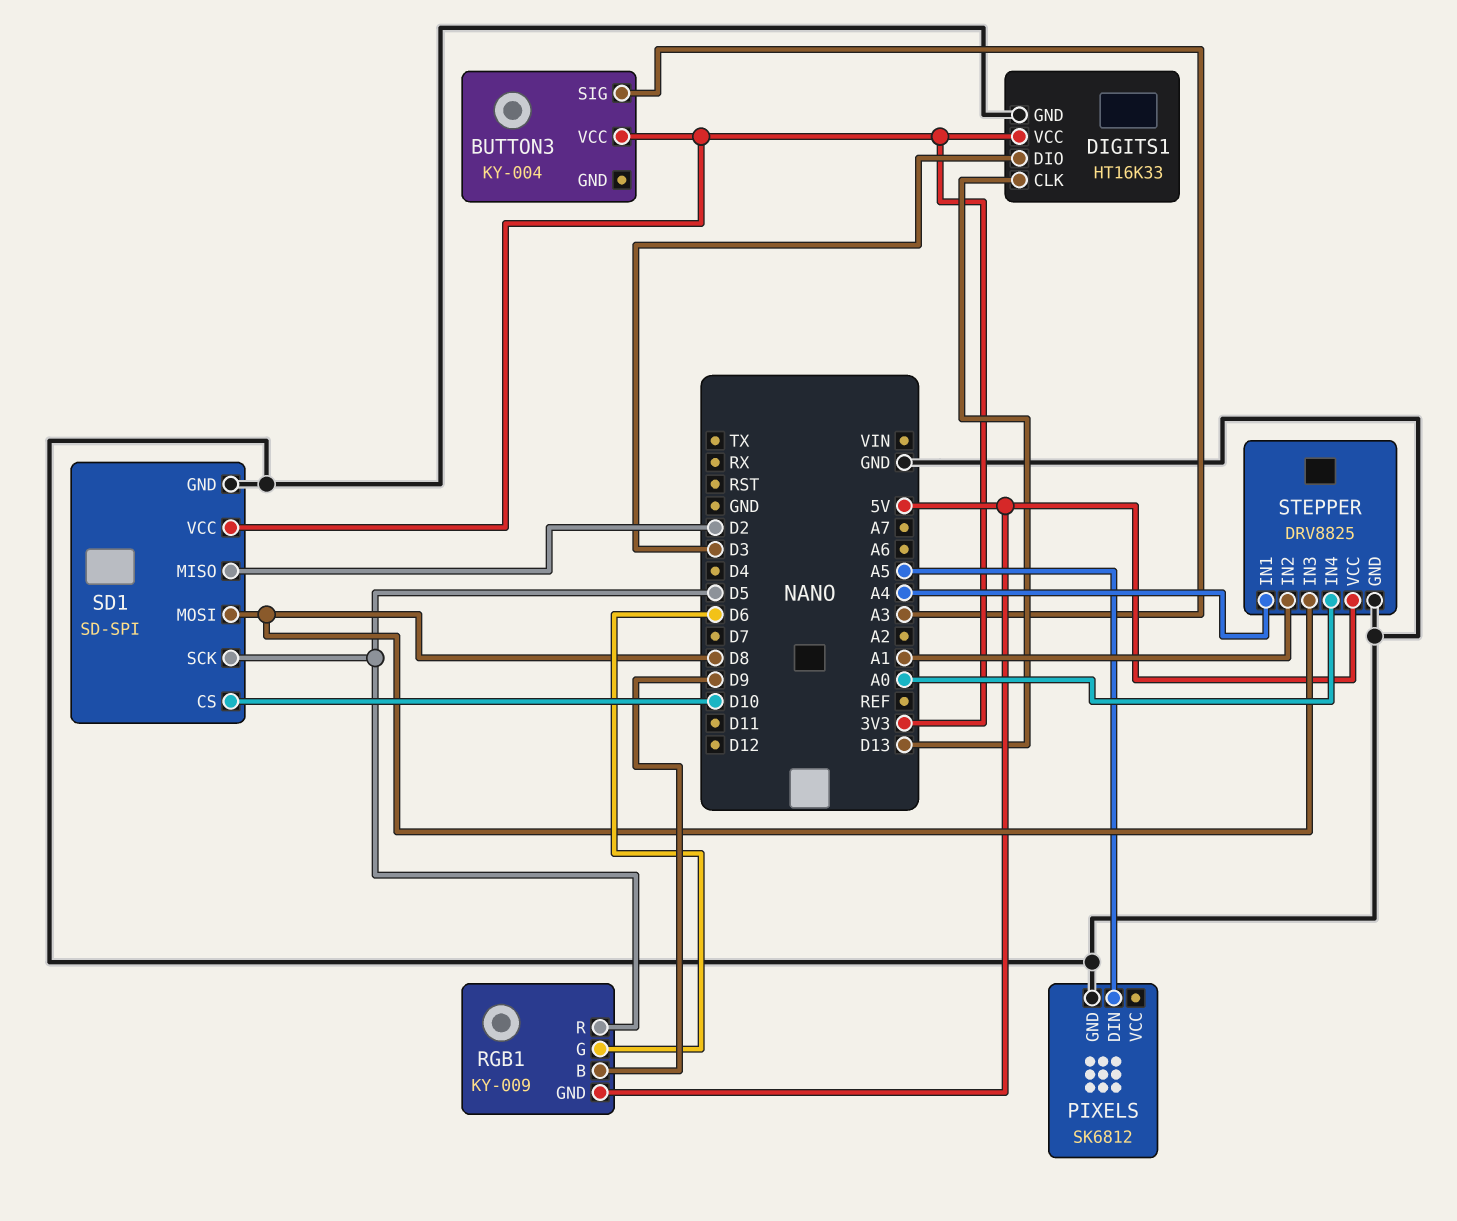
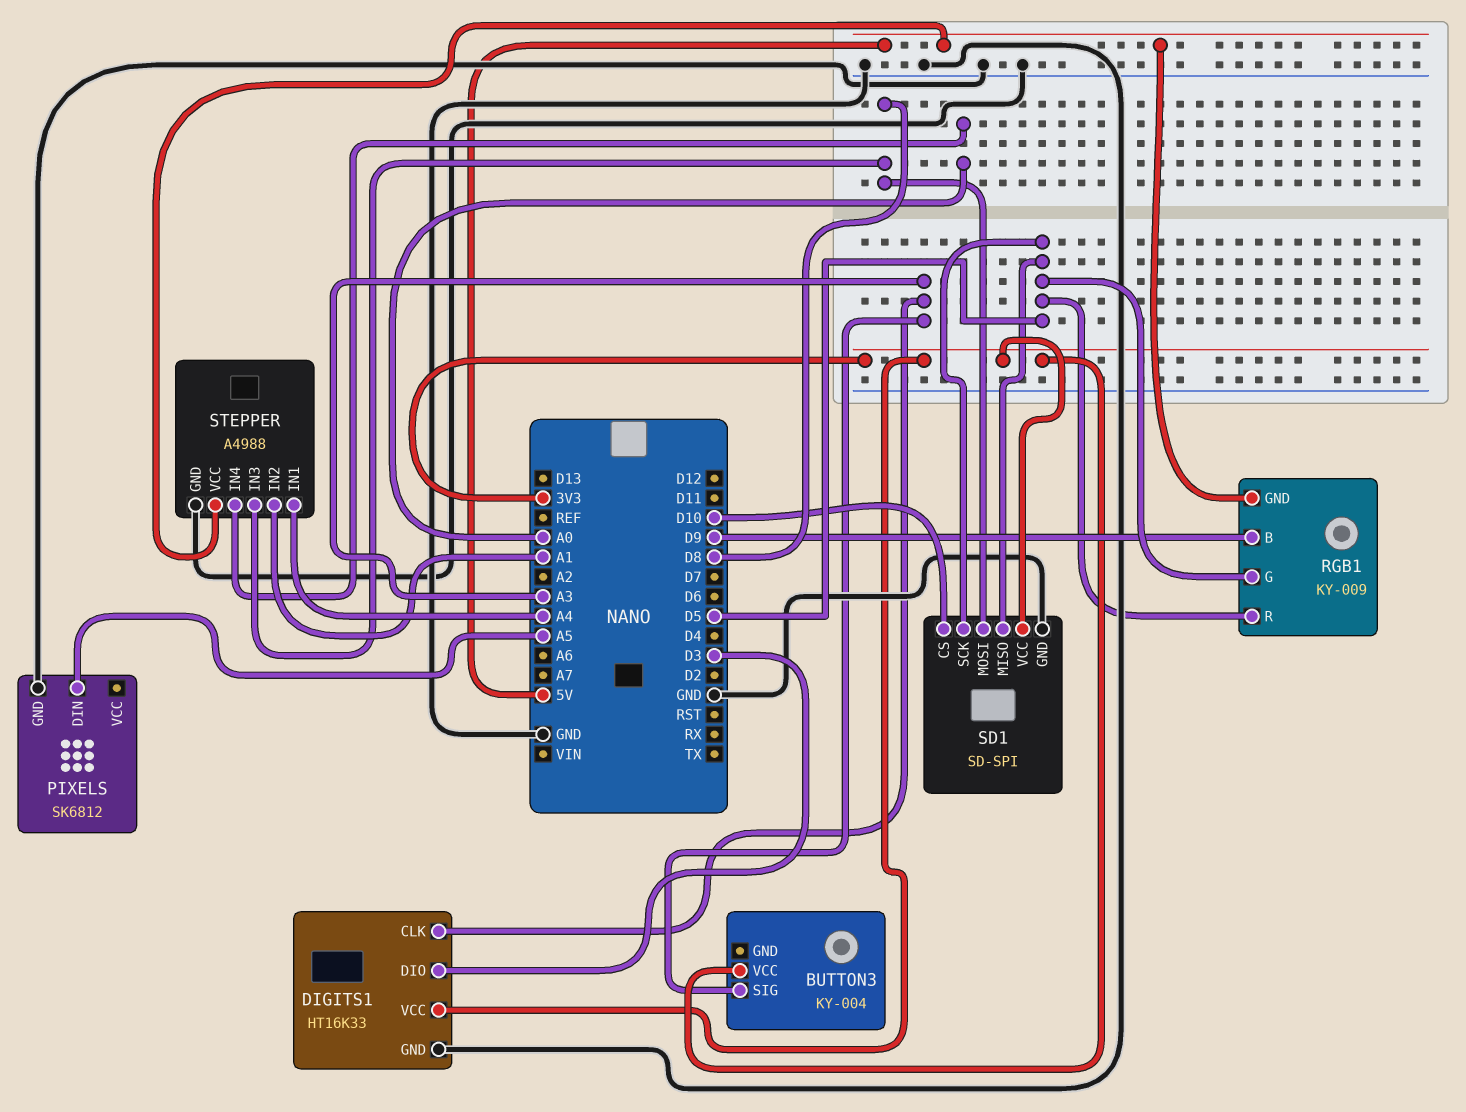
DIGITS1 pin CLK: D13 -> A3
RGB1 pin G: D6 -> D5
SD1 pin MISO: D2 -> D5
STEPPER: DRV8825 -> A4988

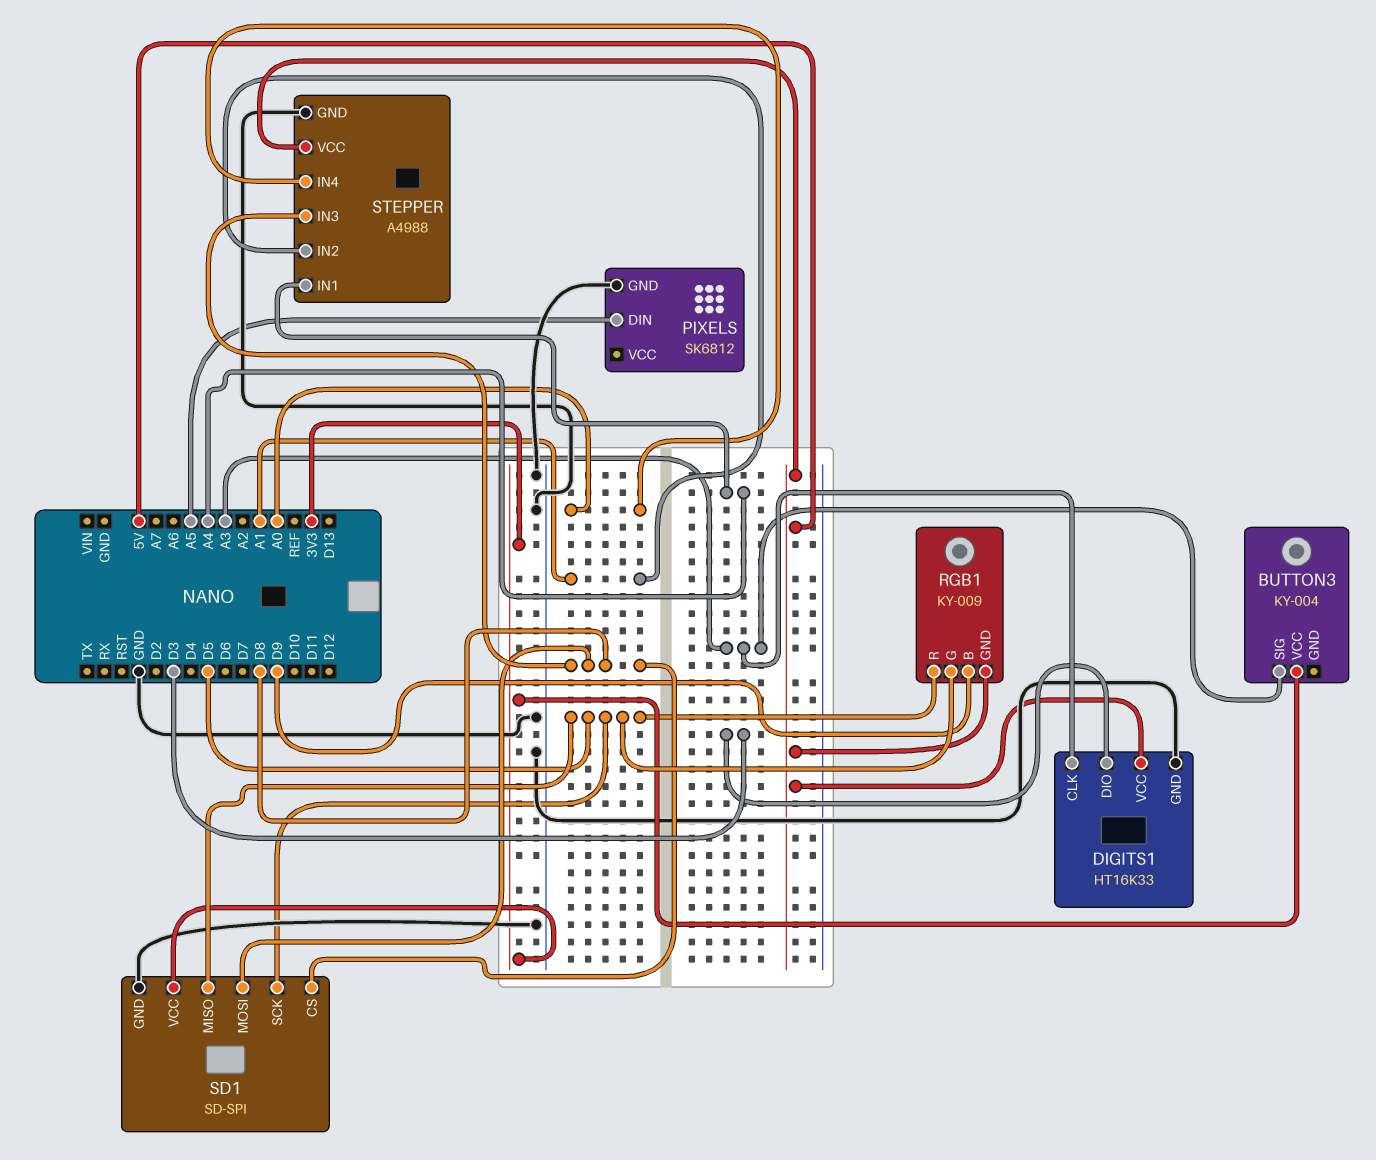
DIGITS1 pin VCC: 3V3 -> 5V
SD1 pin CS: D10 -> D8

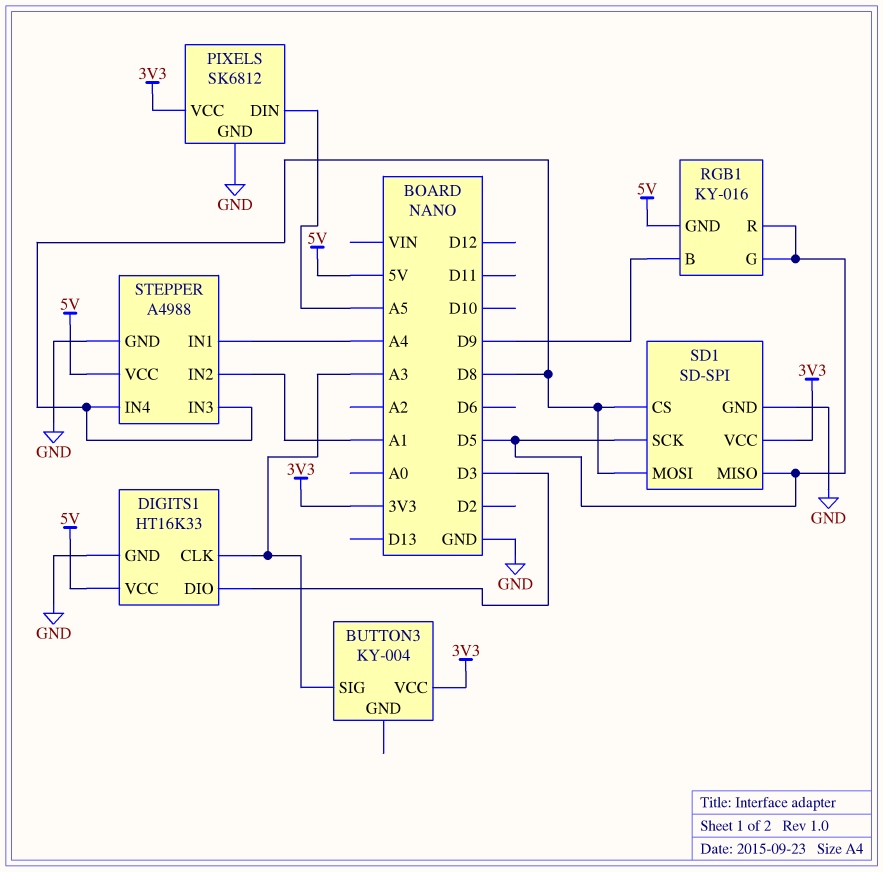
PIXELS pin VCC: none -> 3V3
RGB1: KY-009 -> KY-016
STEPPER pin IN4: A0 -> D8

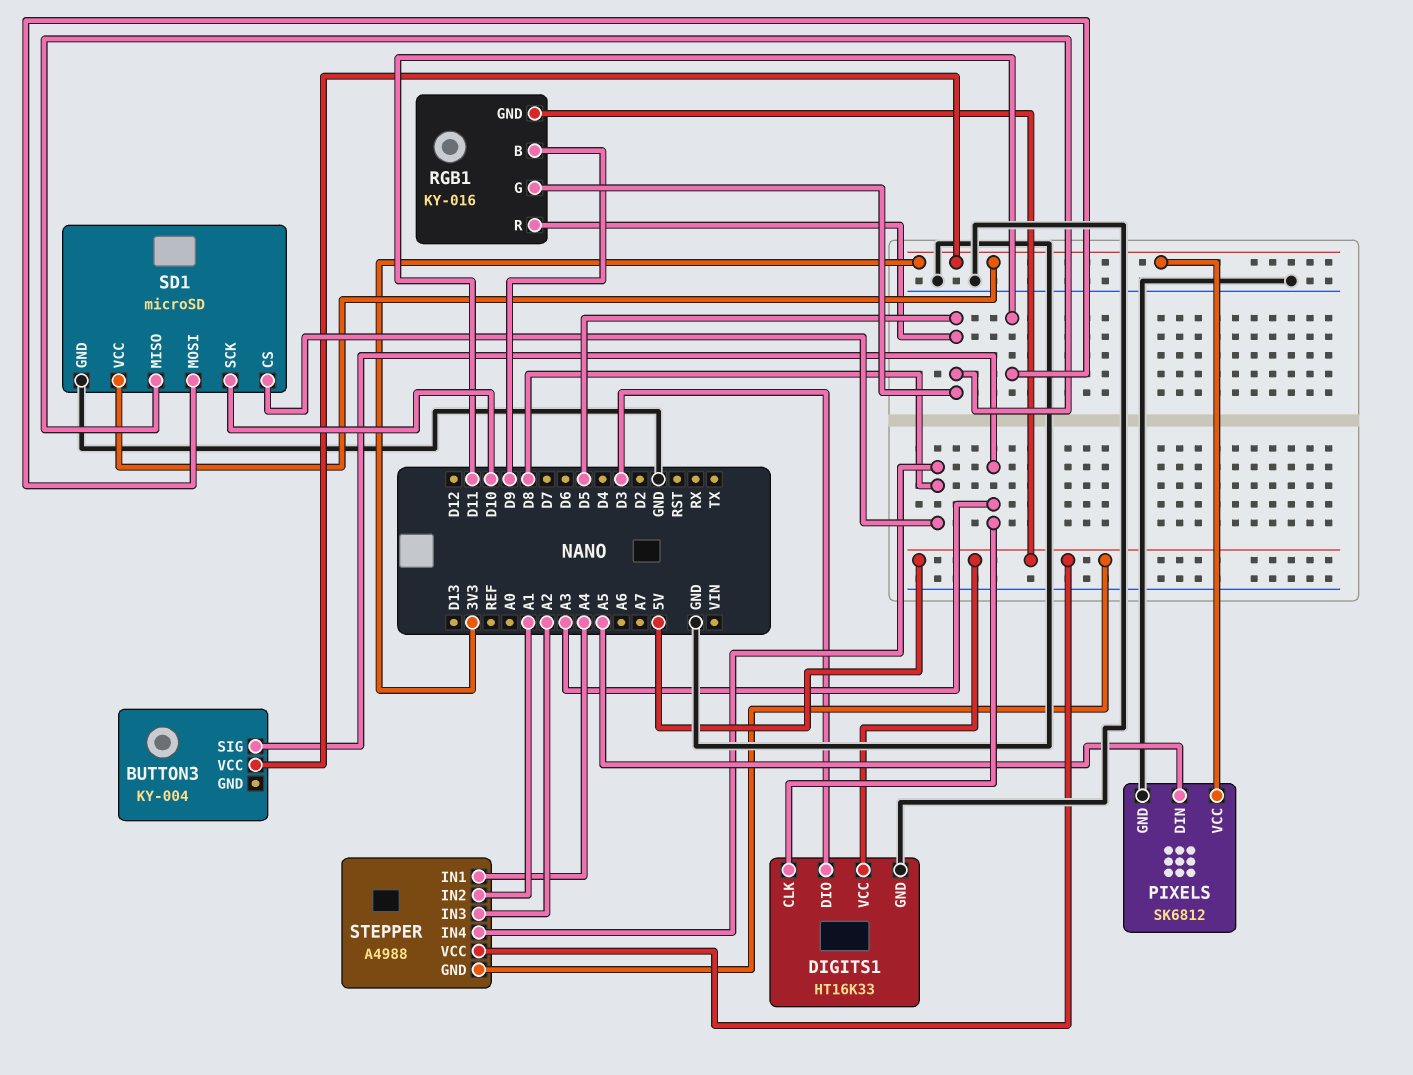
SD1: SD-SPI -> microSD
SD1 pin MOSI: D8 -> D11
SD1 pin SCK: D5 -> D10
STEPPER pin GND: GND -> 5V
STEPPER pin IN3: D8 -> A2

